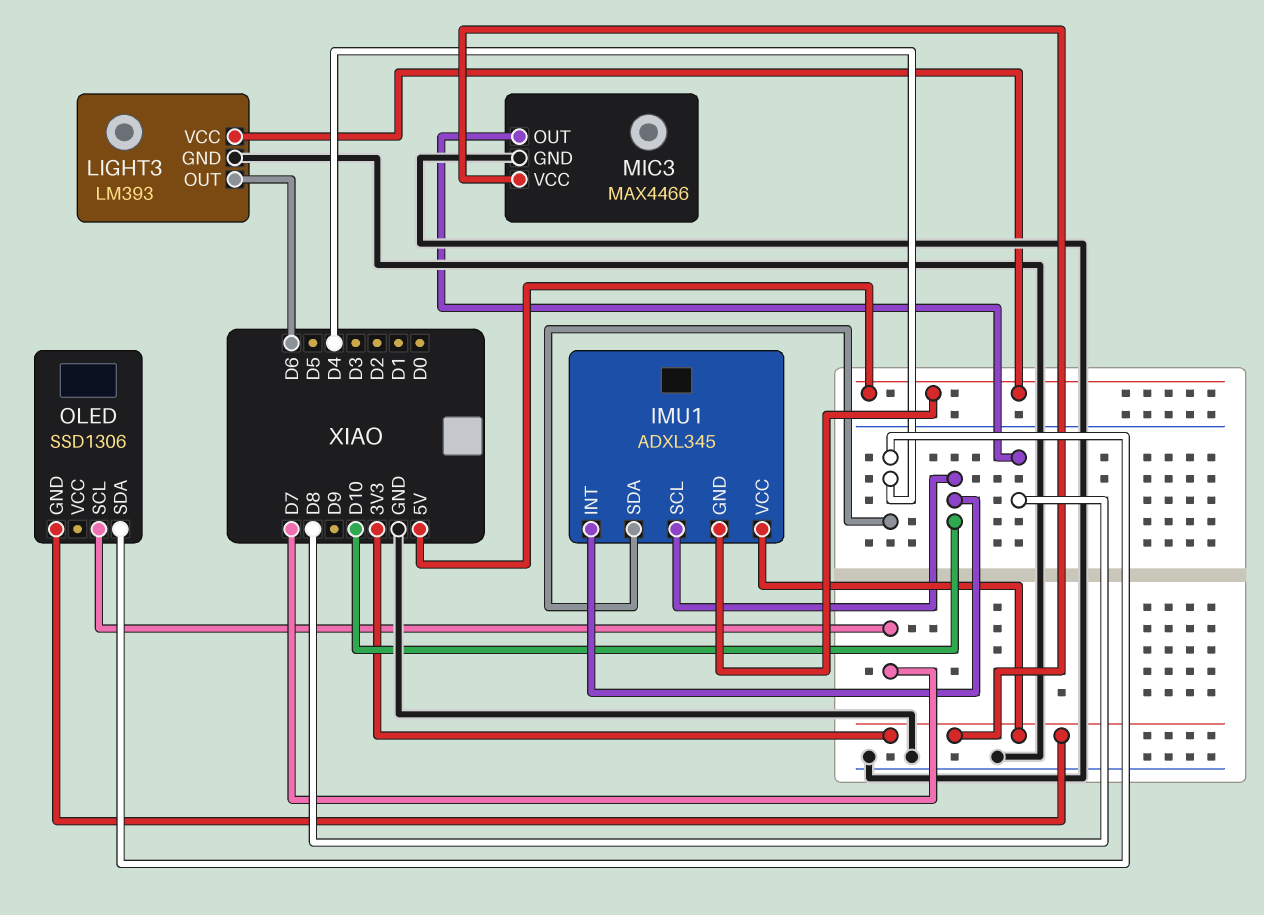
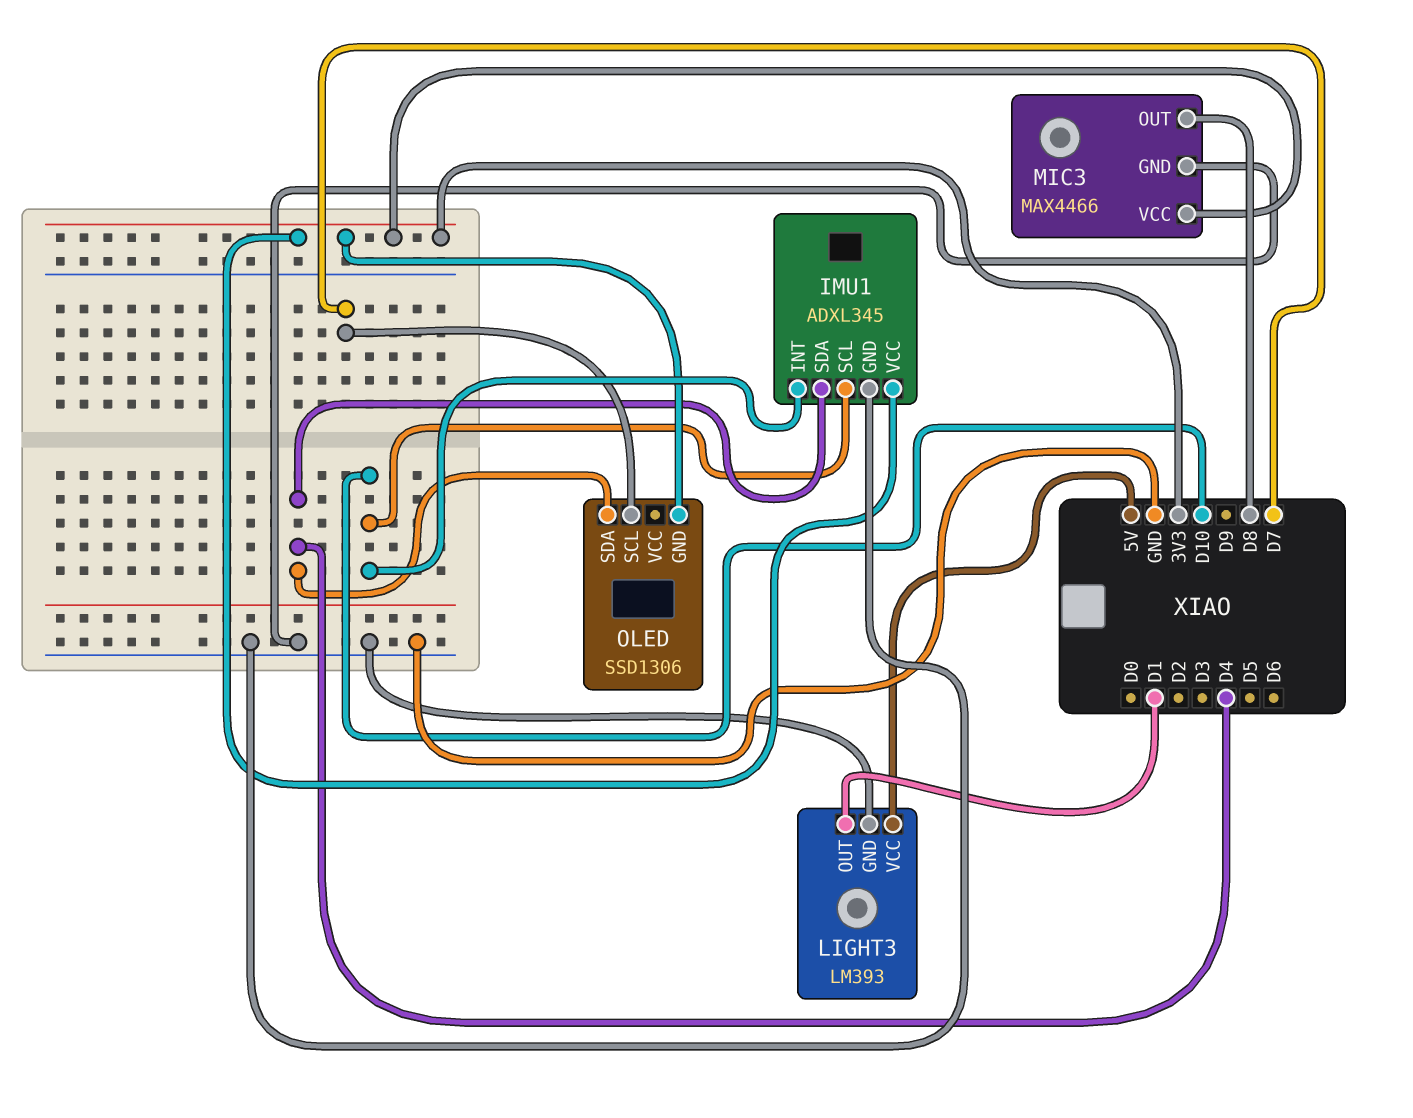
IMU1 pin GND: 5V -> GND
LIGHT3 pin OUT: D6 -> D1

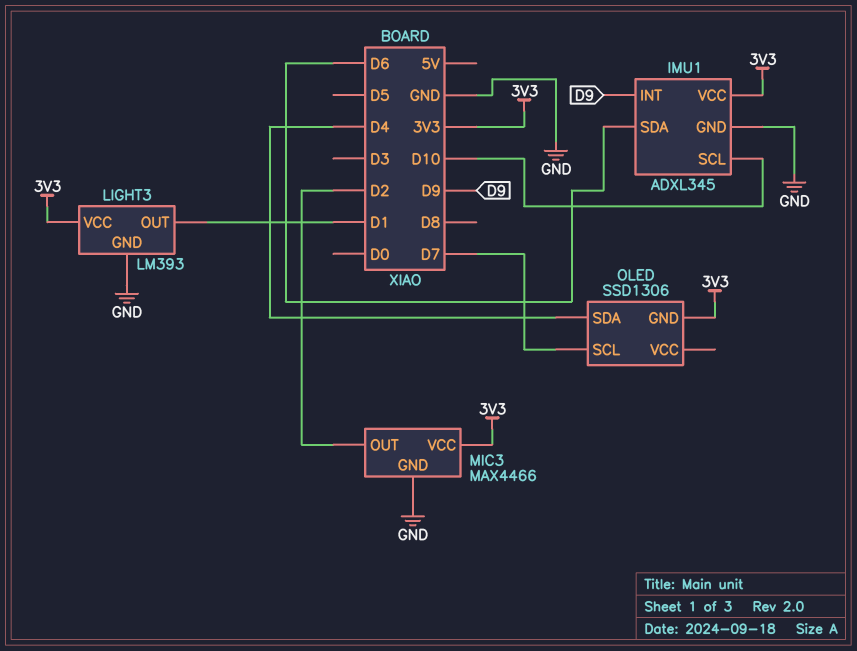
IMU1 pin INT: D10 -> D9
IMU1 pin SDA: D4 -> D6
LIGHT3 pin VCC: 5V -> 3V3
MIC3 pin OUT: D8 -> D2

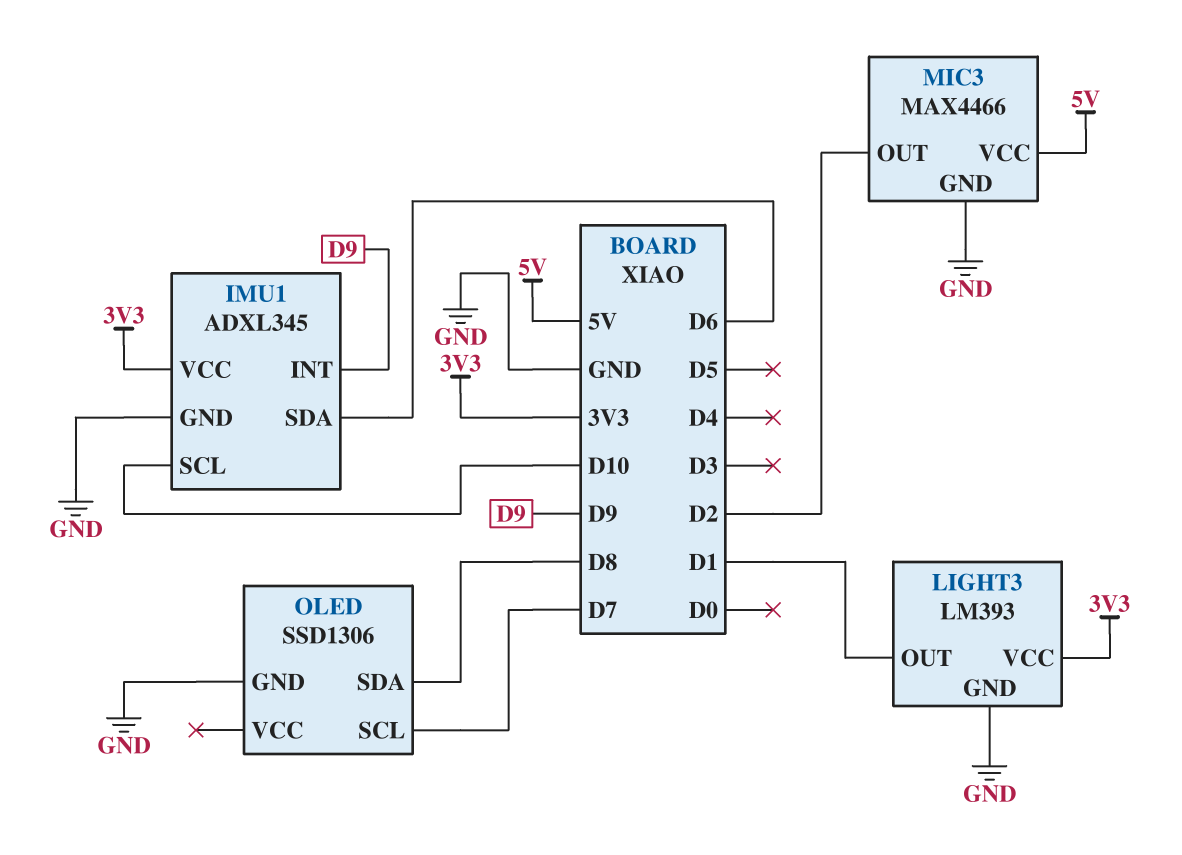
MIC3 pin VCC: 3V3 -> 5V
OLED pin GND: 3V3 -> GND
OLED pin SDA: D4 -> D8

